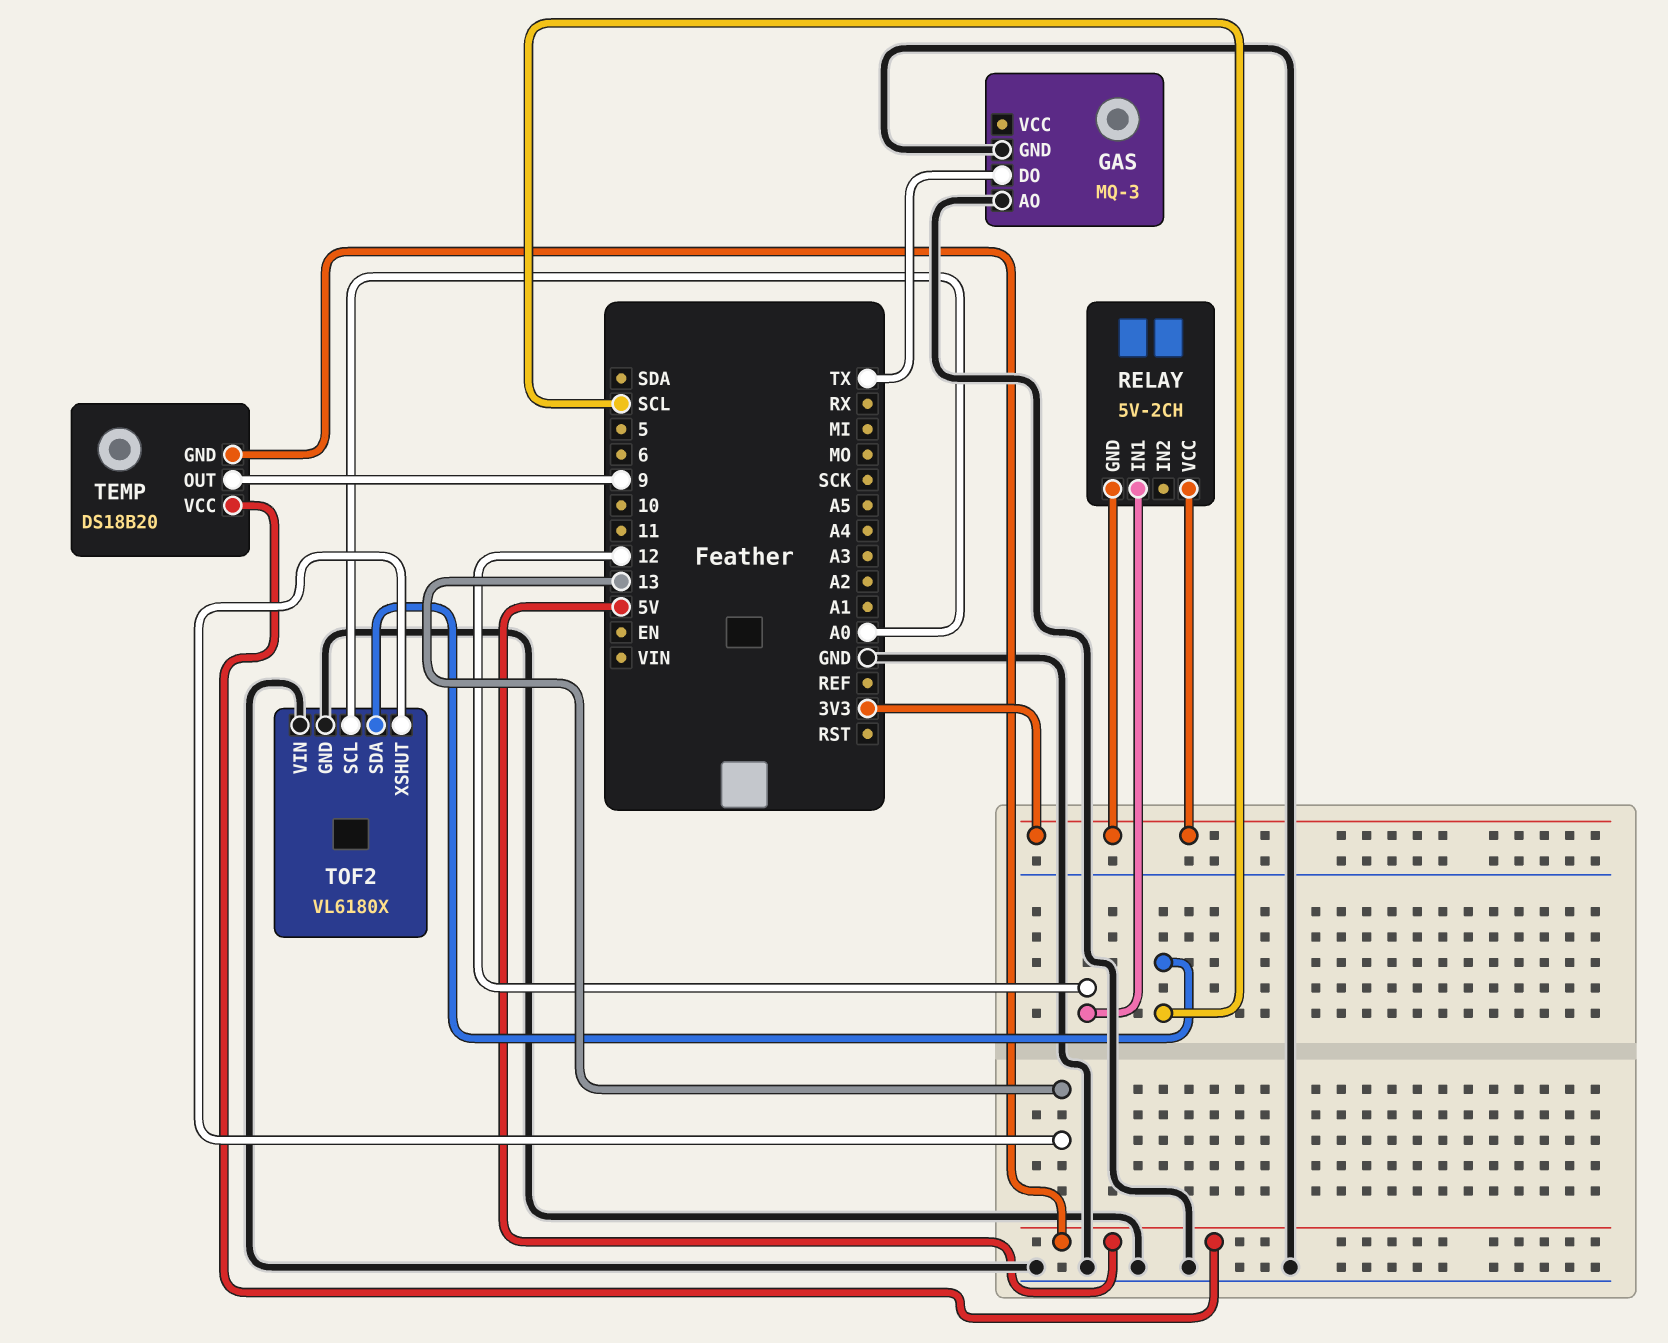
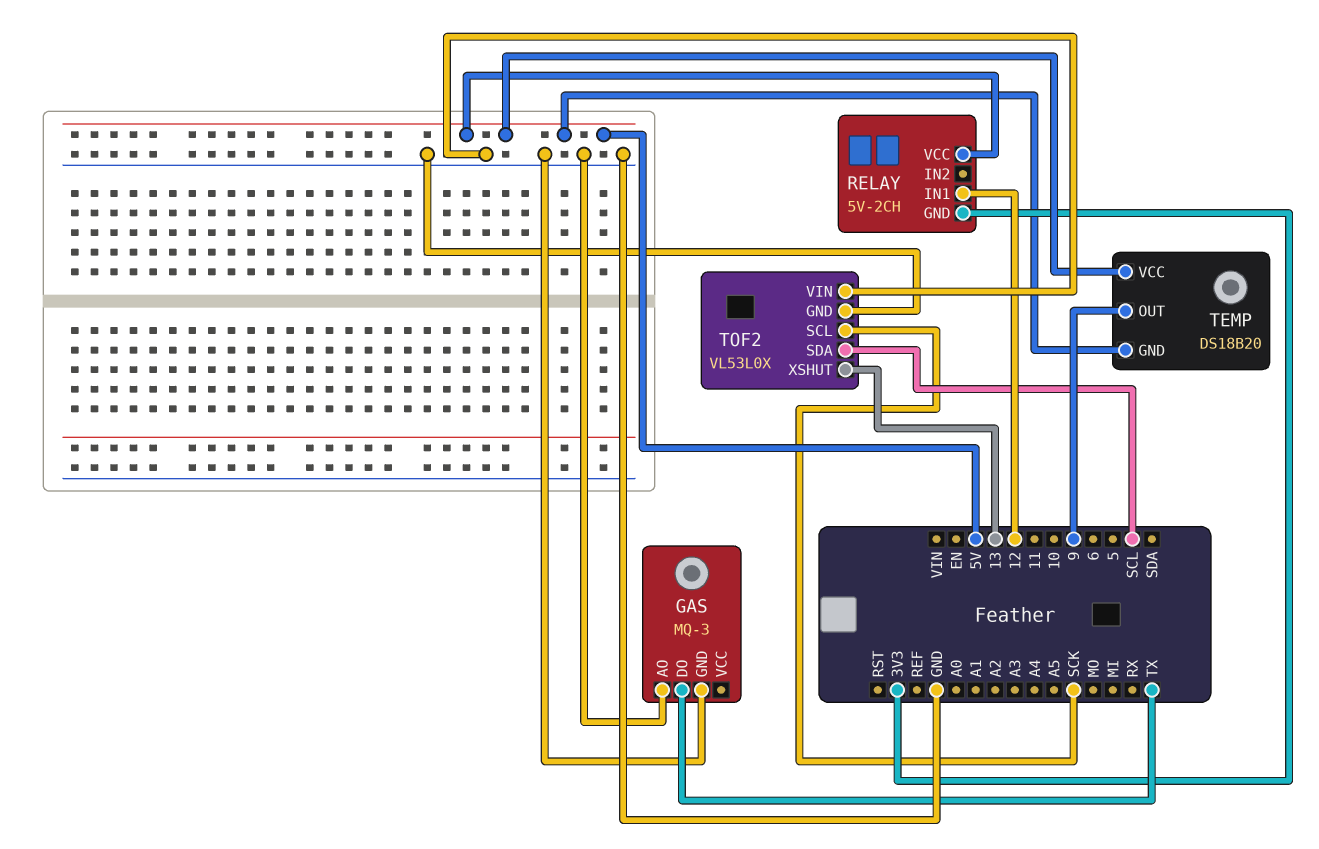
RELAY pin VCC: 3V3 -> 5V
TOF2: VL6180X -> VL53L0X
TOF2 pin SCL: A0 -> SCK

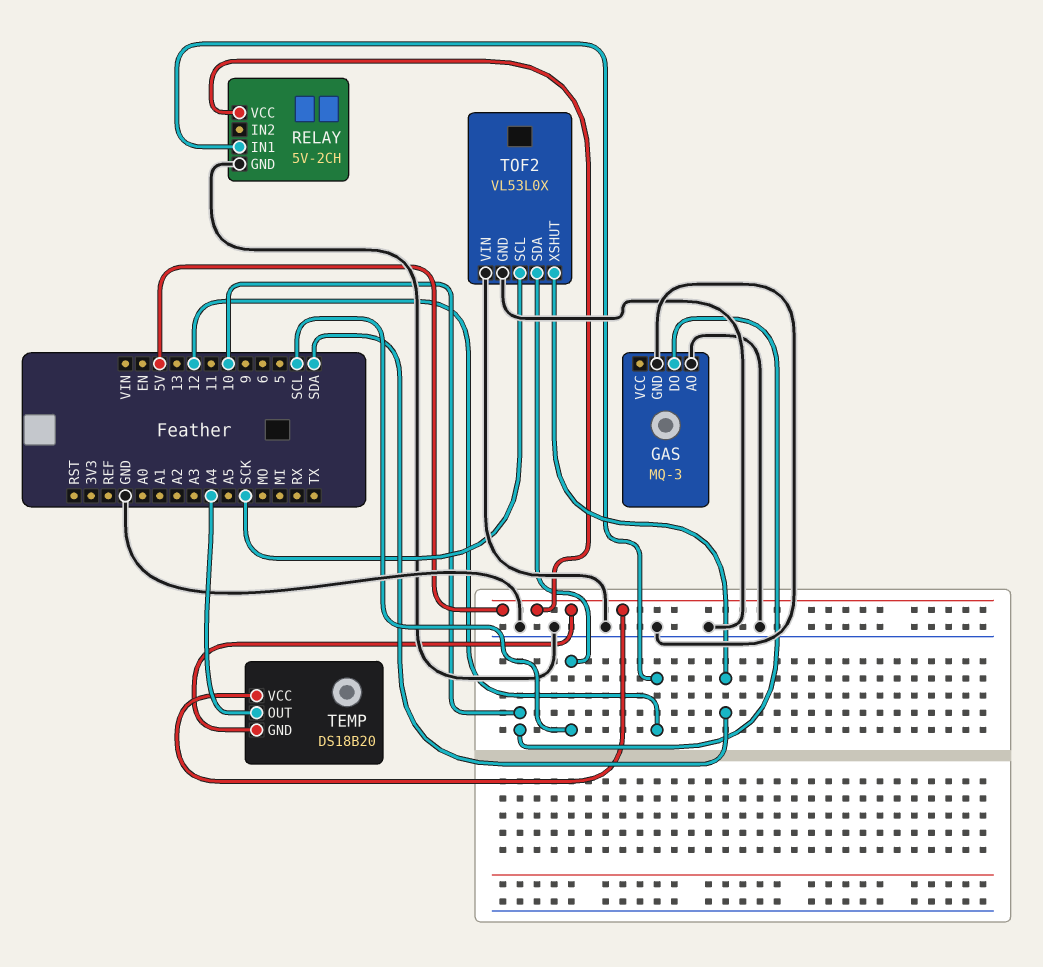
GAS pin DO: TX -> 10
RELAY pin GND: 3V3 -> GND
TEMP pin OUT: 9 -> A4
TOF2 pin XSHUT: 13 -> SDA

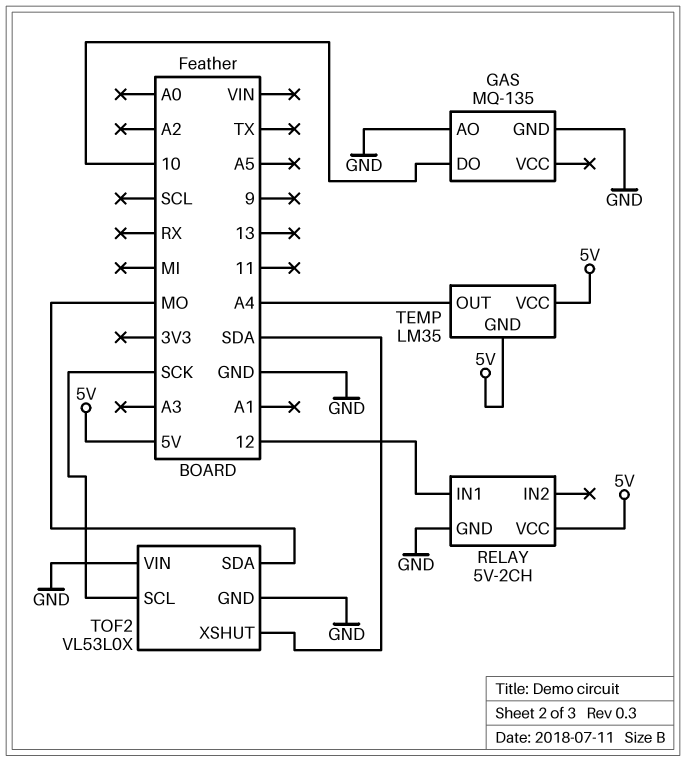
GAS: MQ-3 -> MQ-135
TEMP: DS18B20 -> LM35
TOF2 pin SDA: SCL -> MO

